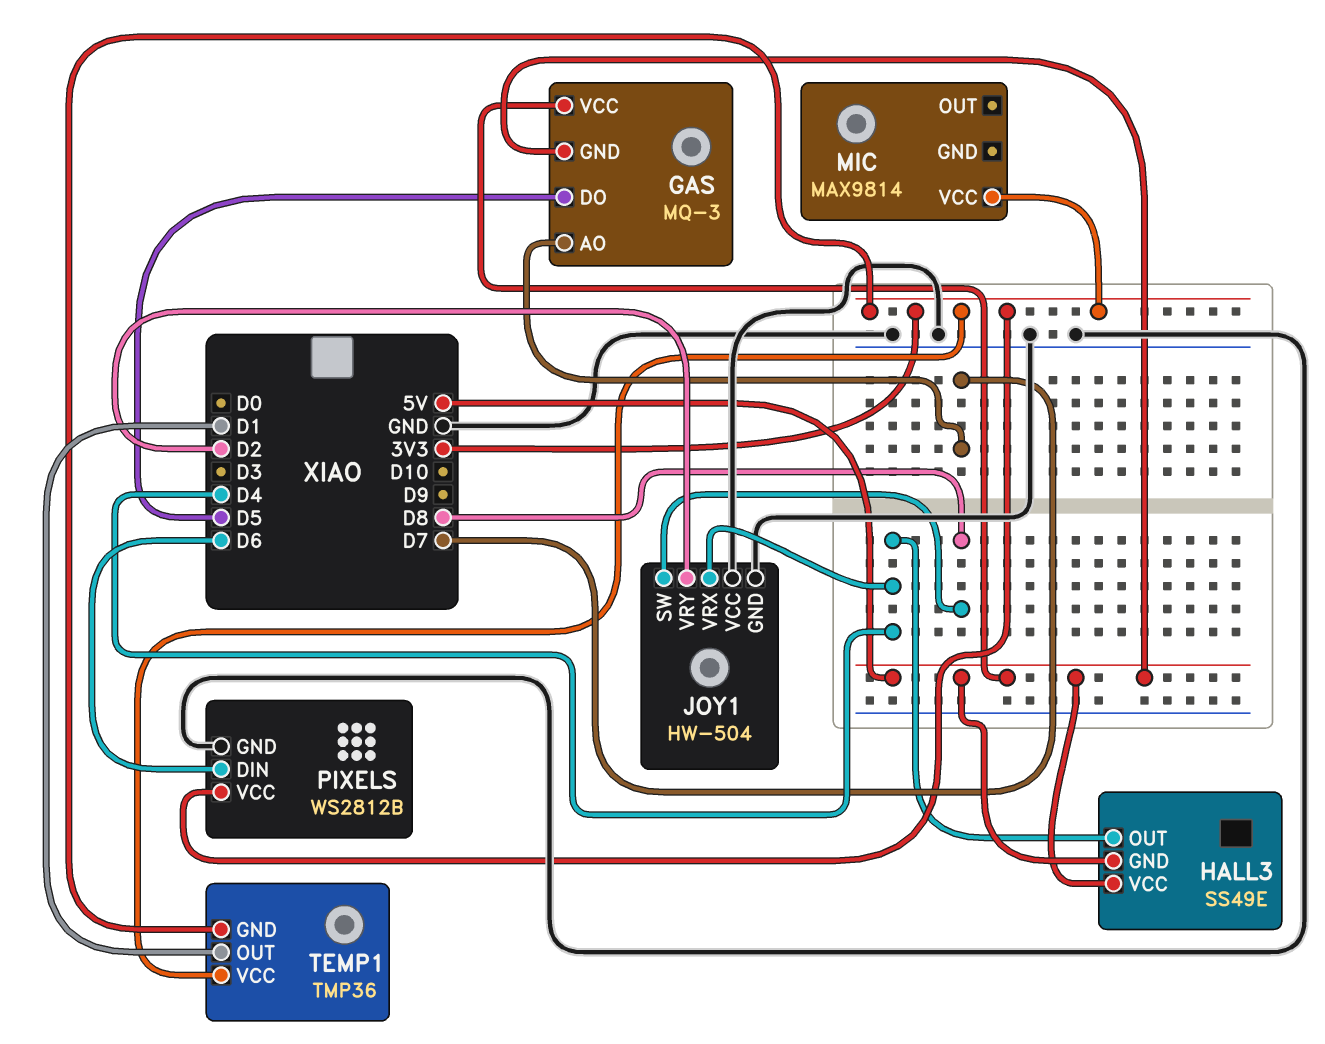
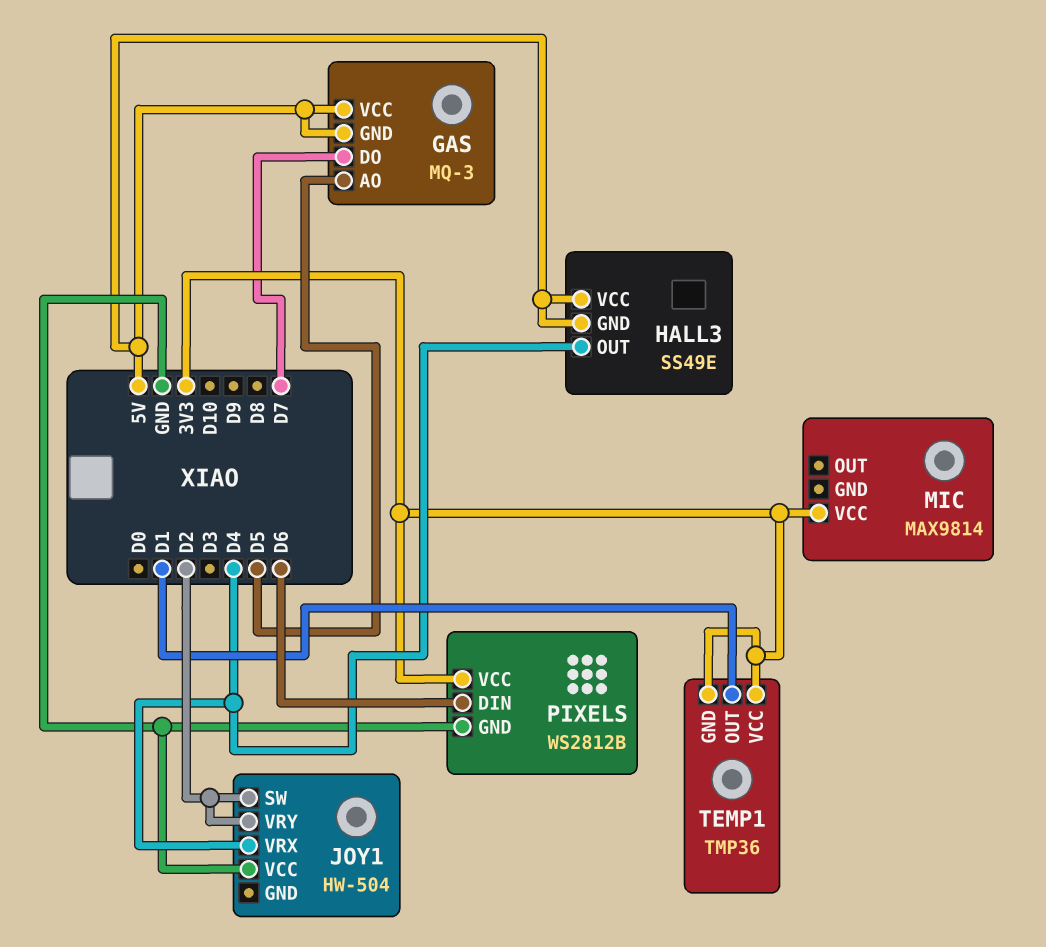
GAS pin AO: D7 -> D5
GAS pin DO: D5 -> D7
JOY1 pin GND: GND -> none
JOY1 pin SW: D8 -> D2

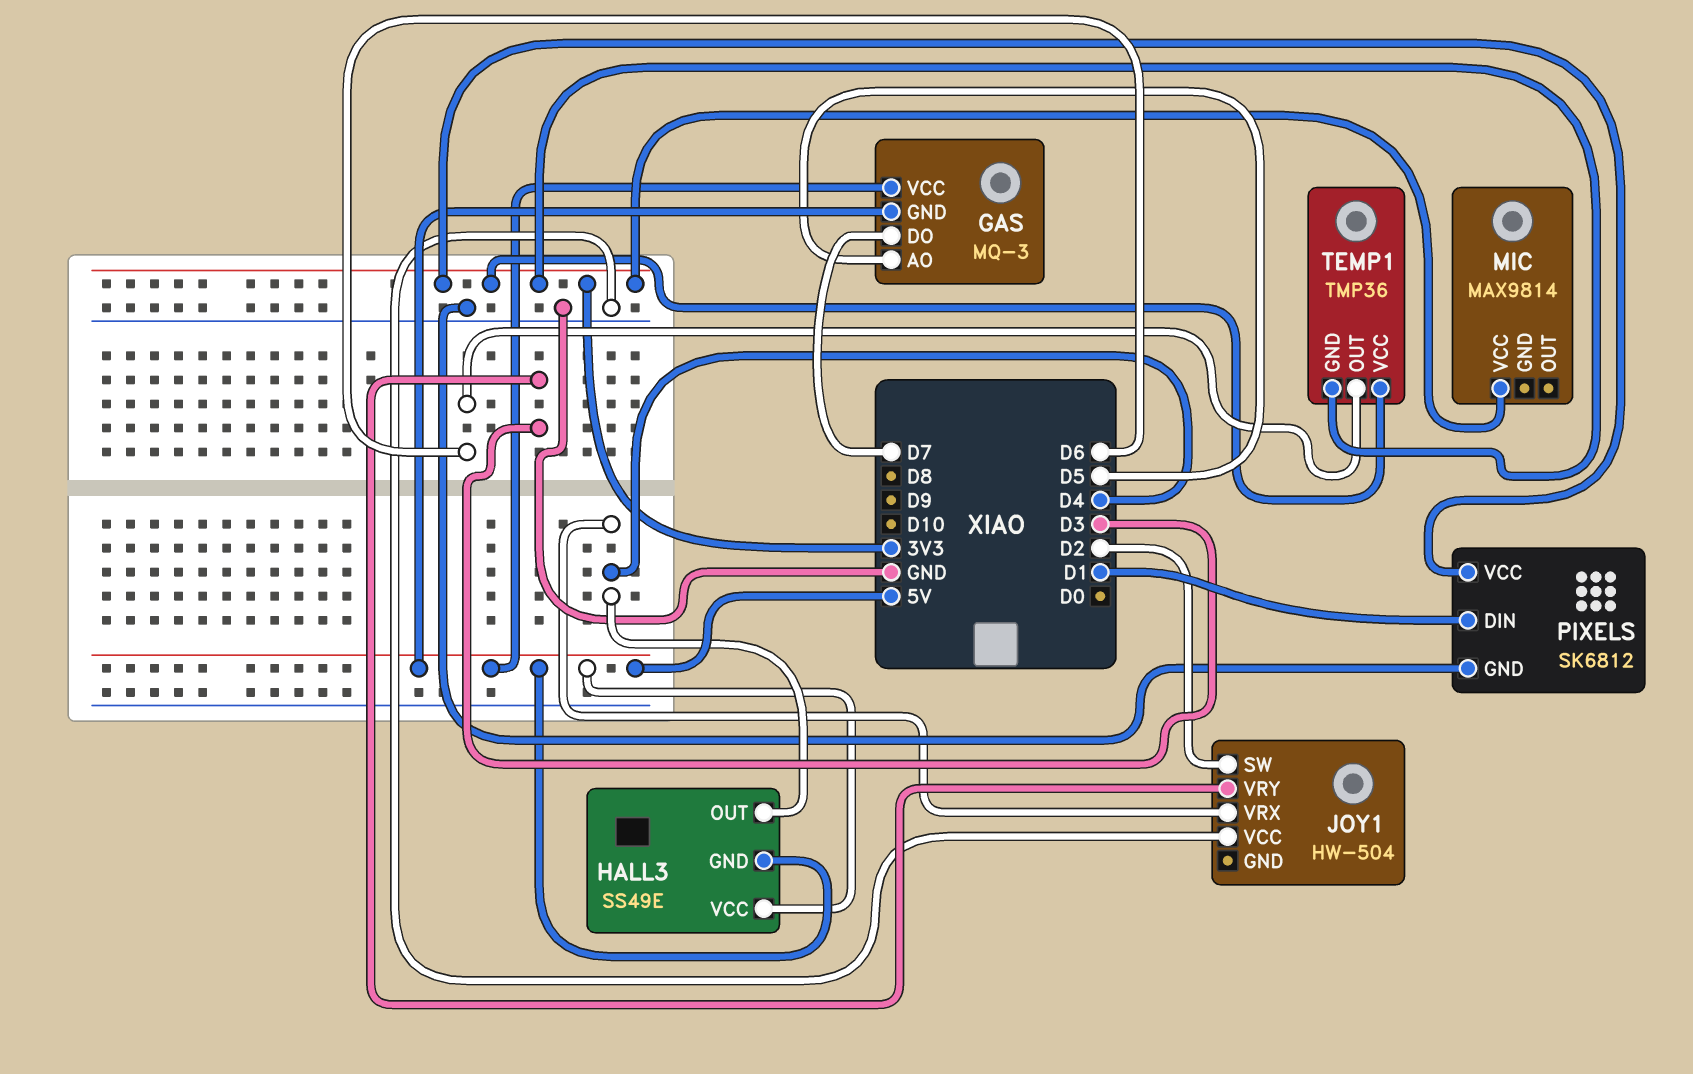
JOY1 pin VRY: D2 -> D3
PIXELS: WS2812B -> SK6812
PIXELS pin DIN: D6 -> D1
TEMP1 pin OUT: D1 -> D6

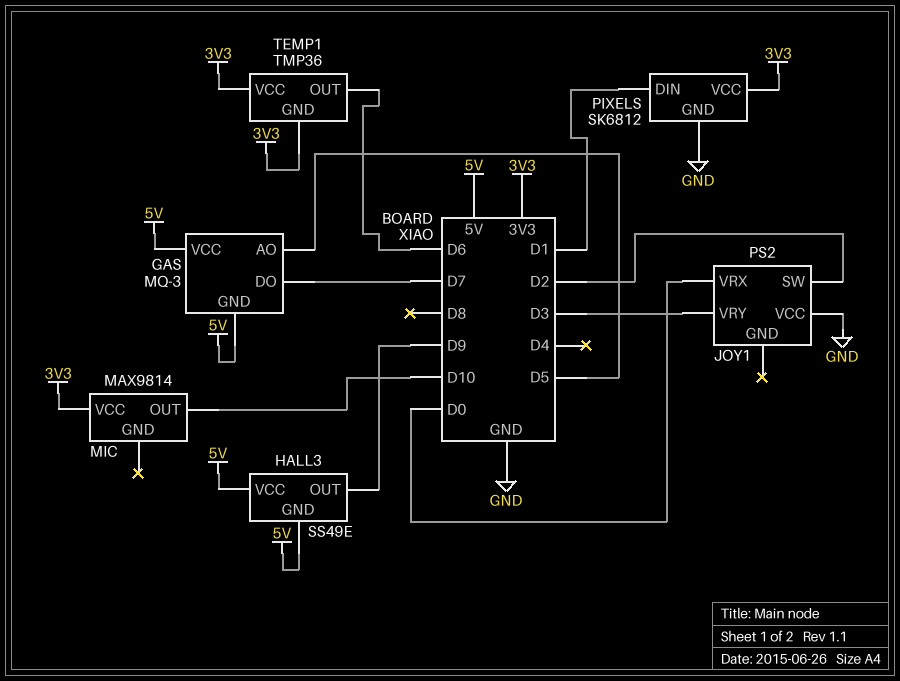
HALL3 pin OUT: D4 -> D9
JOY1: HW-504 -> PS2
JOY1 pin VRX: D4 -> D0
MIC pin OUT: none -> D10

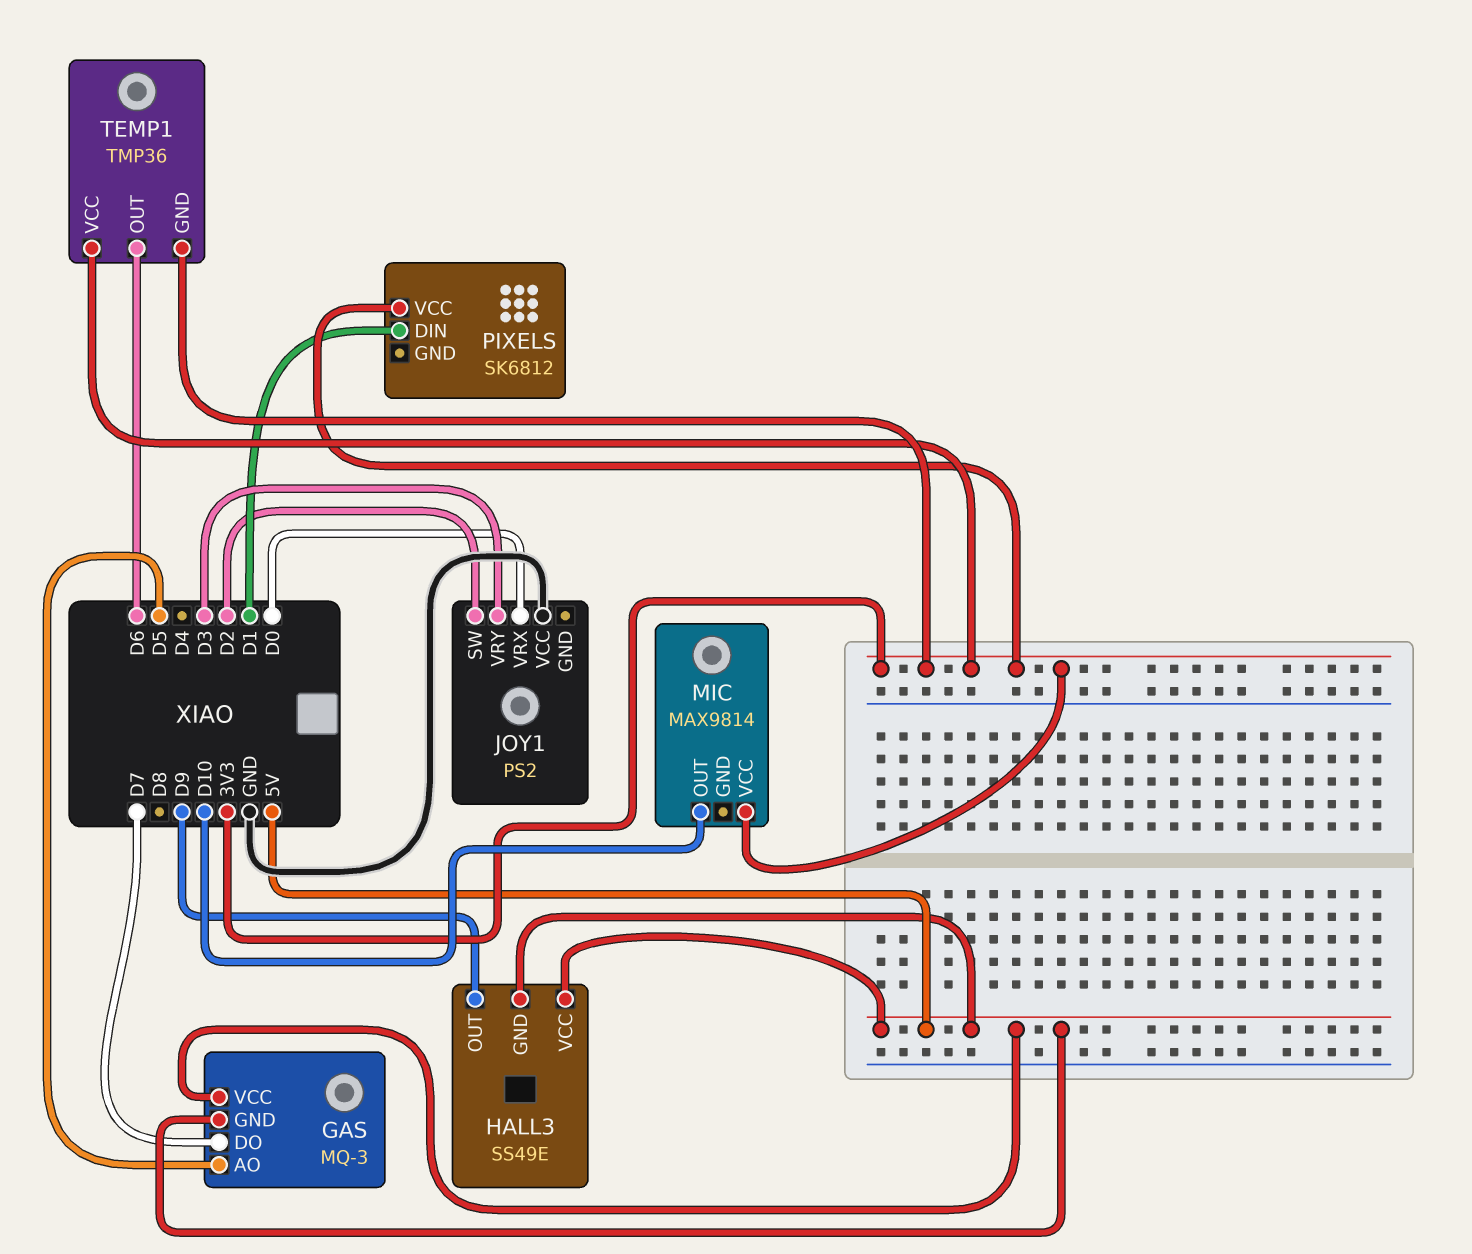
PIXELS pin GND: GND -> none

